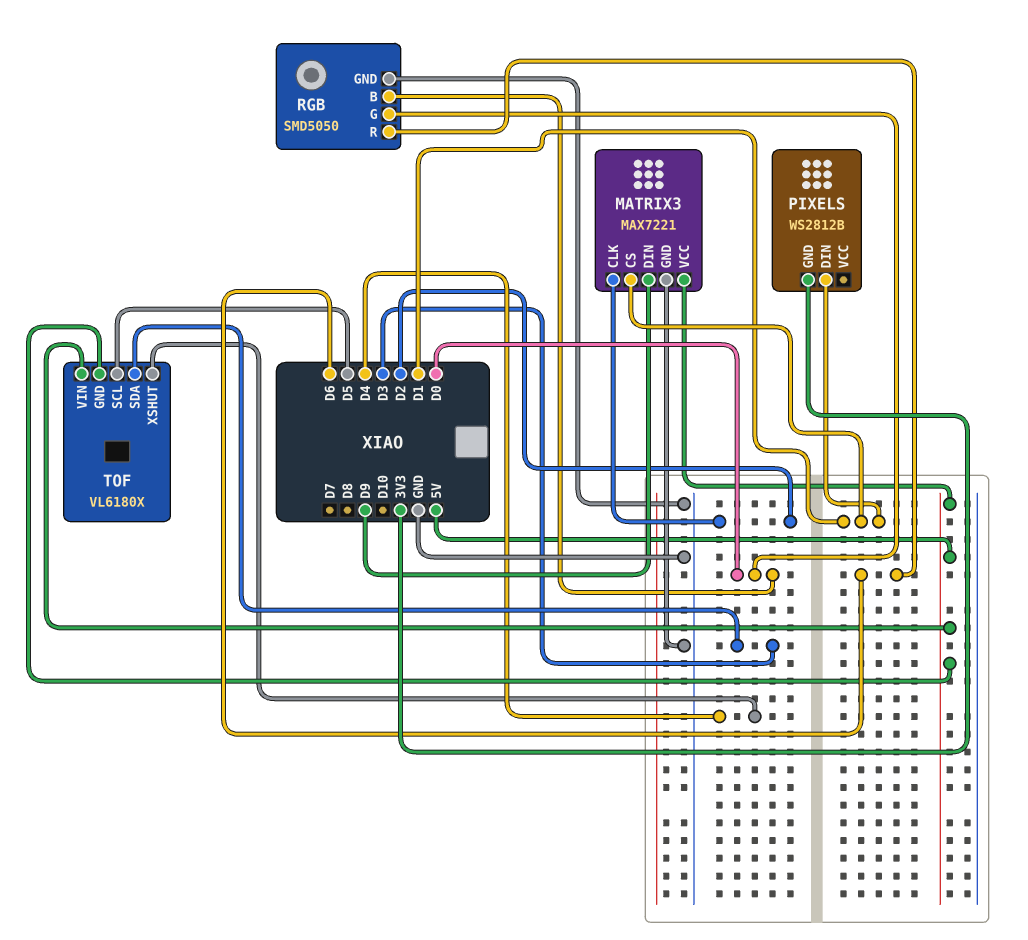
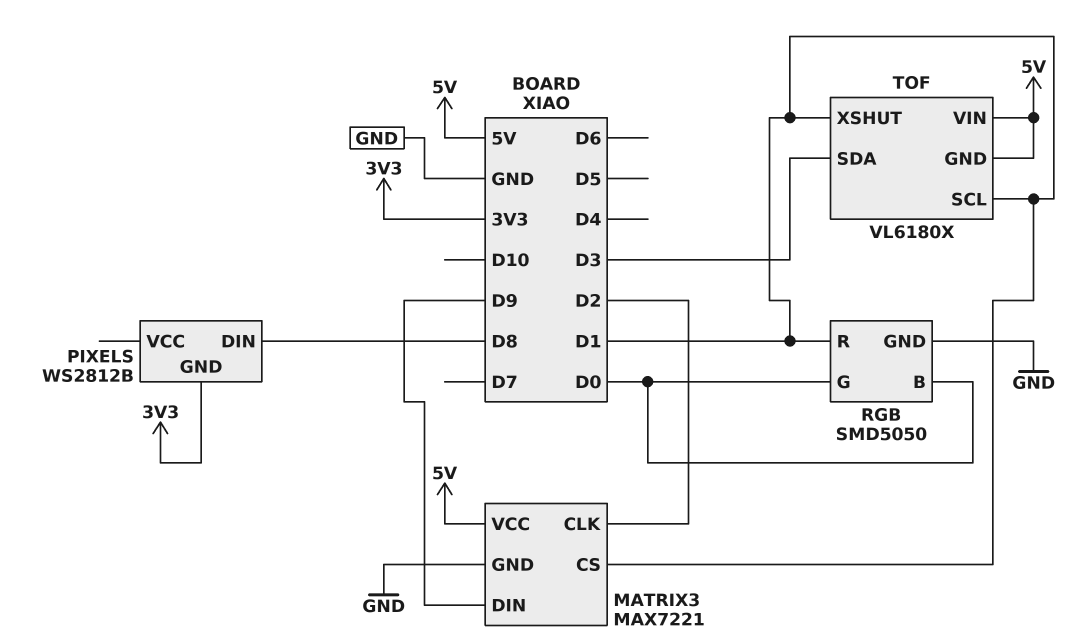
PIXELS pin DIN: D1 -> D8
RGB pin R: D6 -> D1
TOF pin SCL: D5 -> D1
TOF pin XSHUT: D4 -> D1

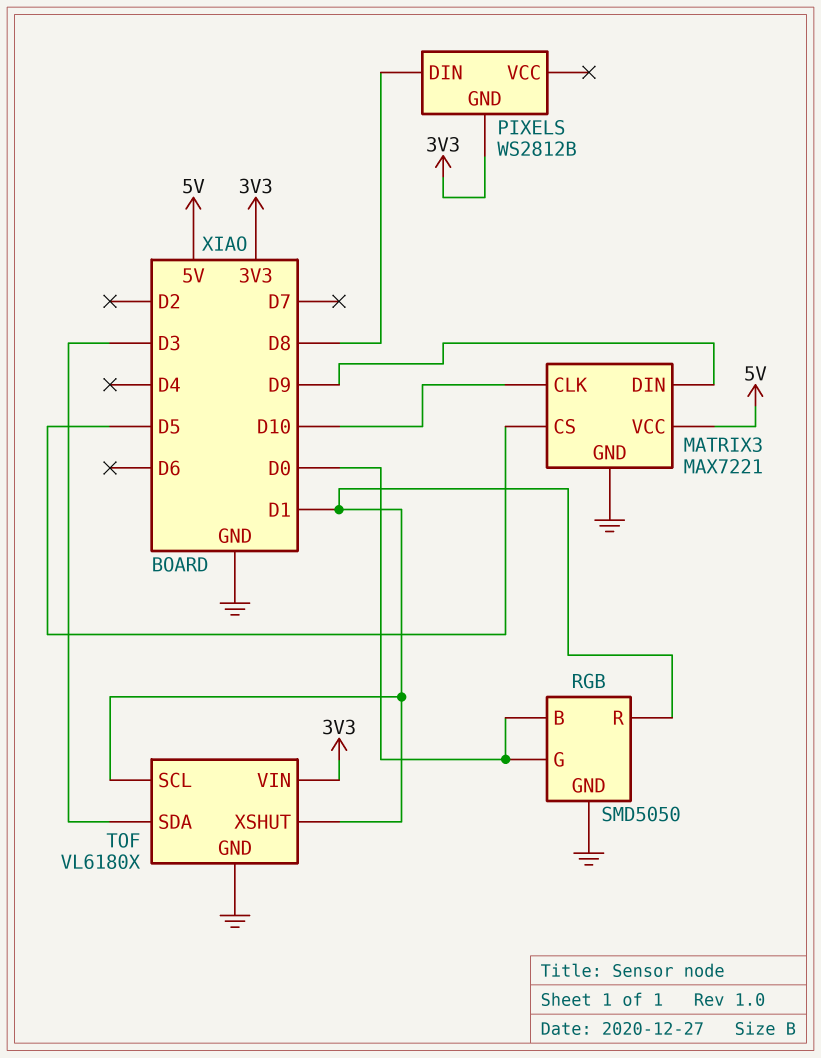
MATRIX3 pin CLK: D2 -> D10
MATRIX3 pin CS: D1 -> D5
TOF pin GND: 5V -> GND
TOF pin VIN: 5V -> 3V3

